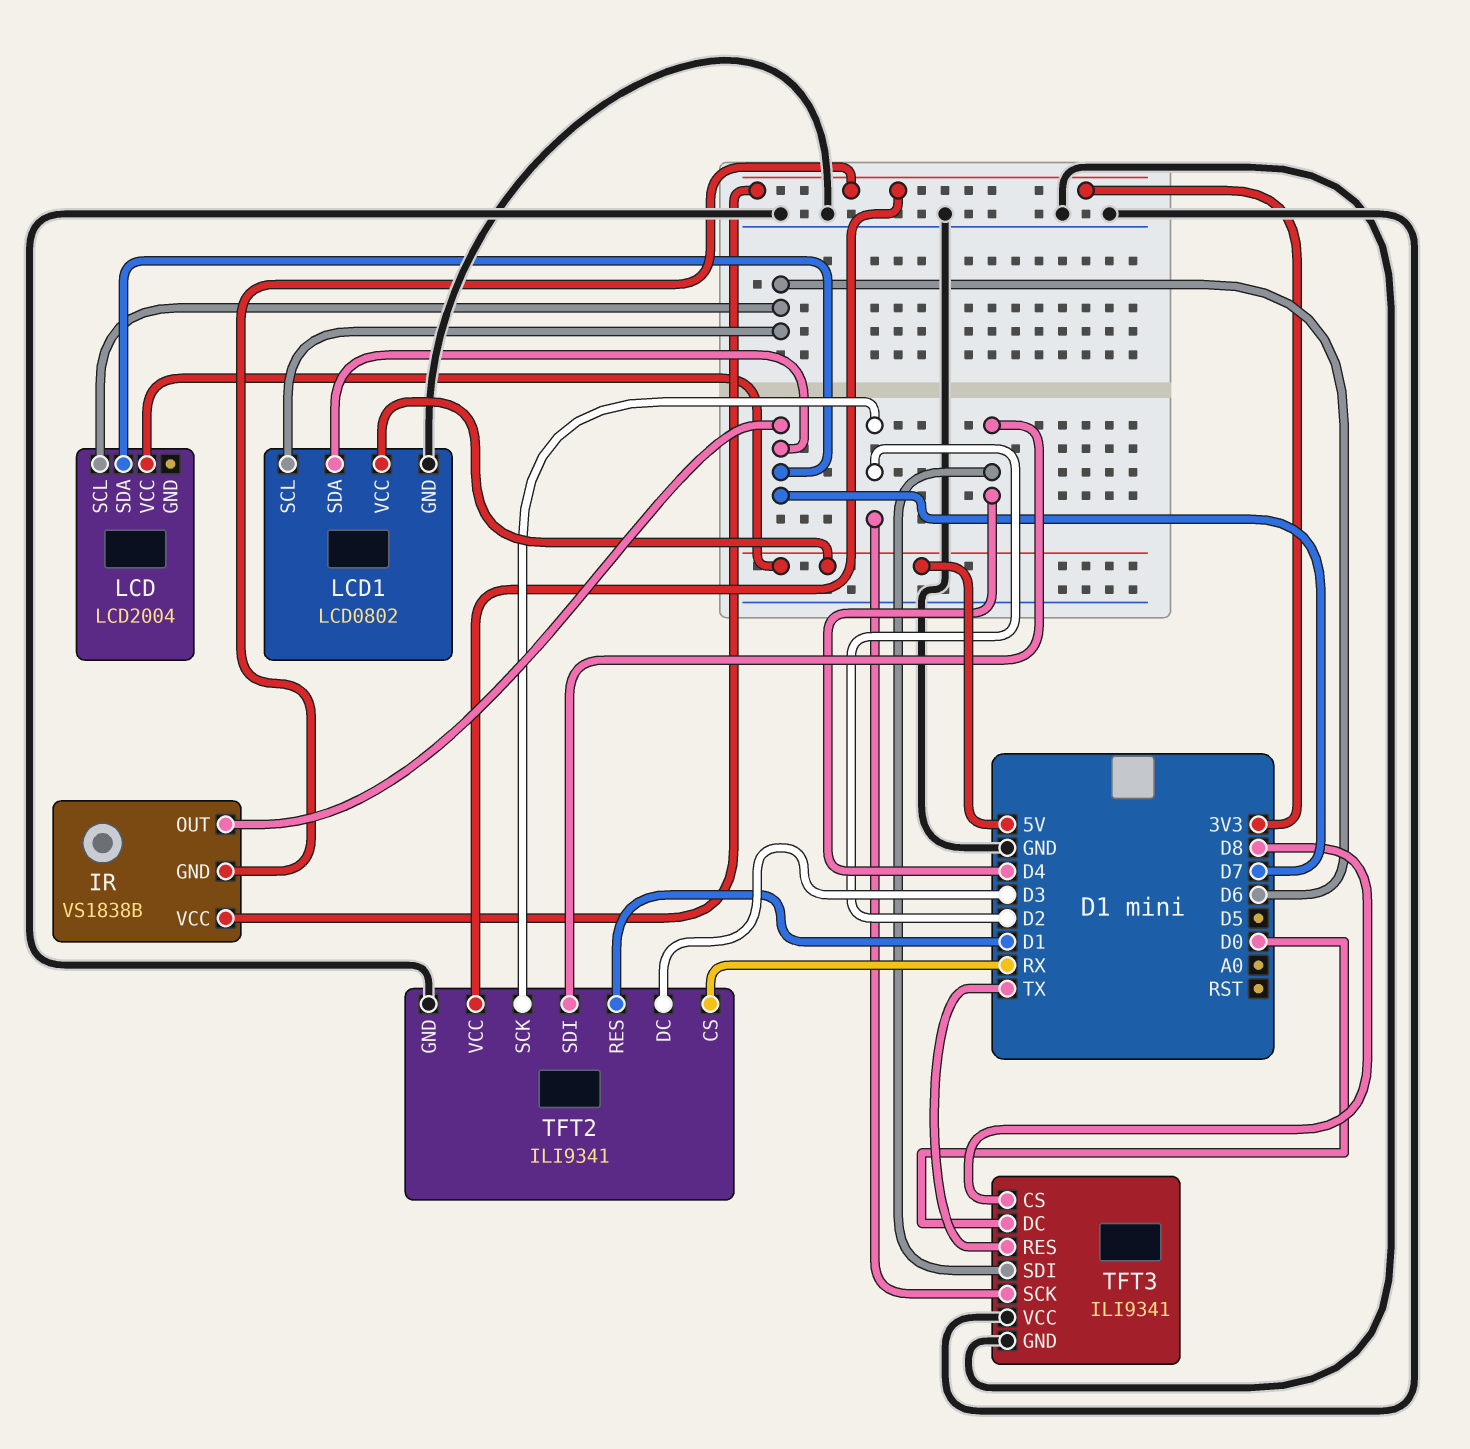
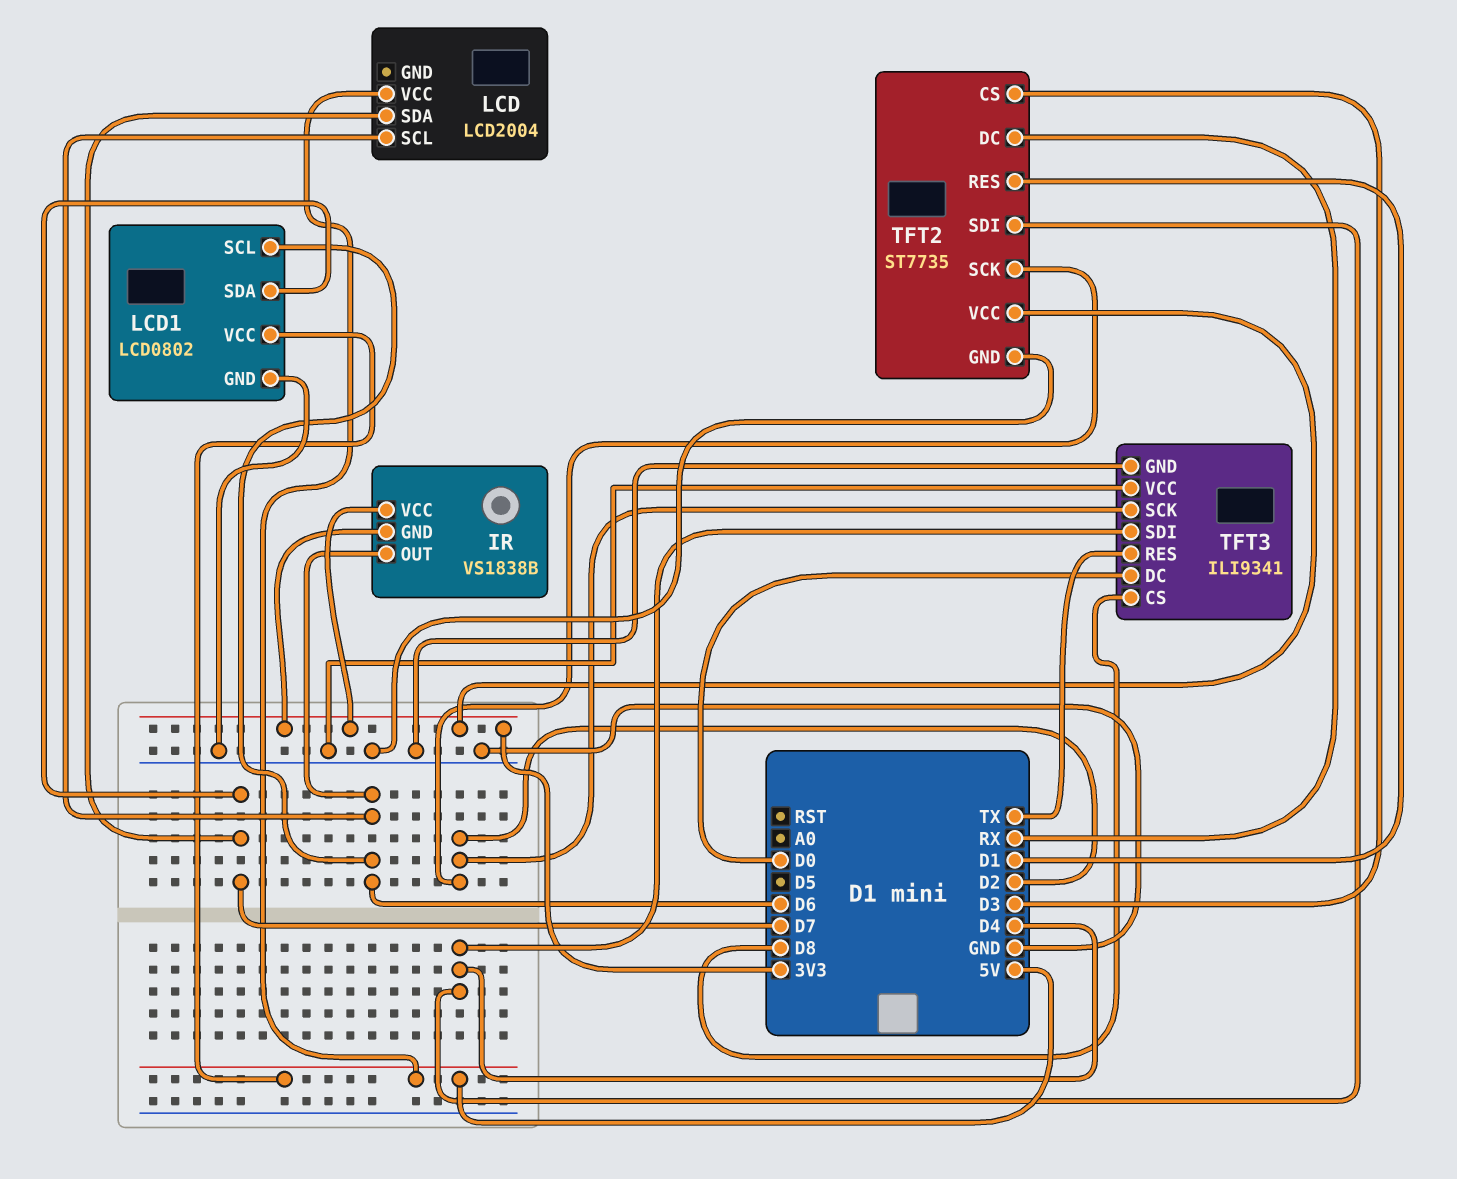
IR pin OUT: D7 -> D6
TFT2: ILI9341 -> ST7735
TFT2 pin CS: RX -> D3
TFT2 pin DC: D3 -> RX

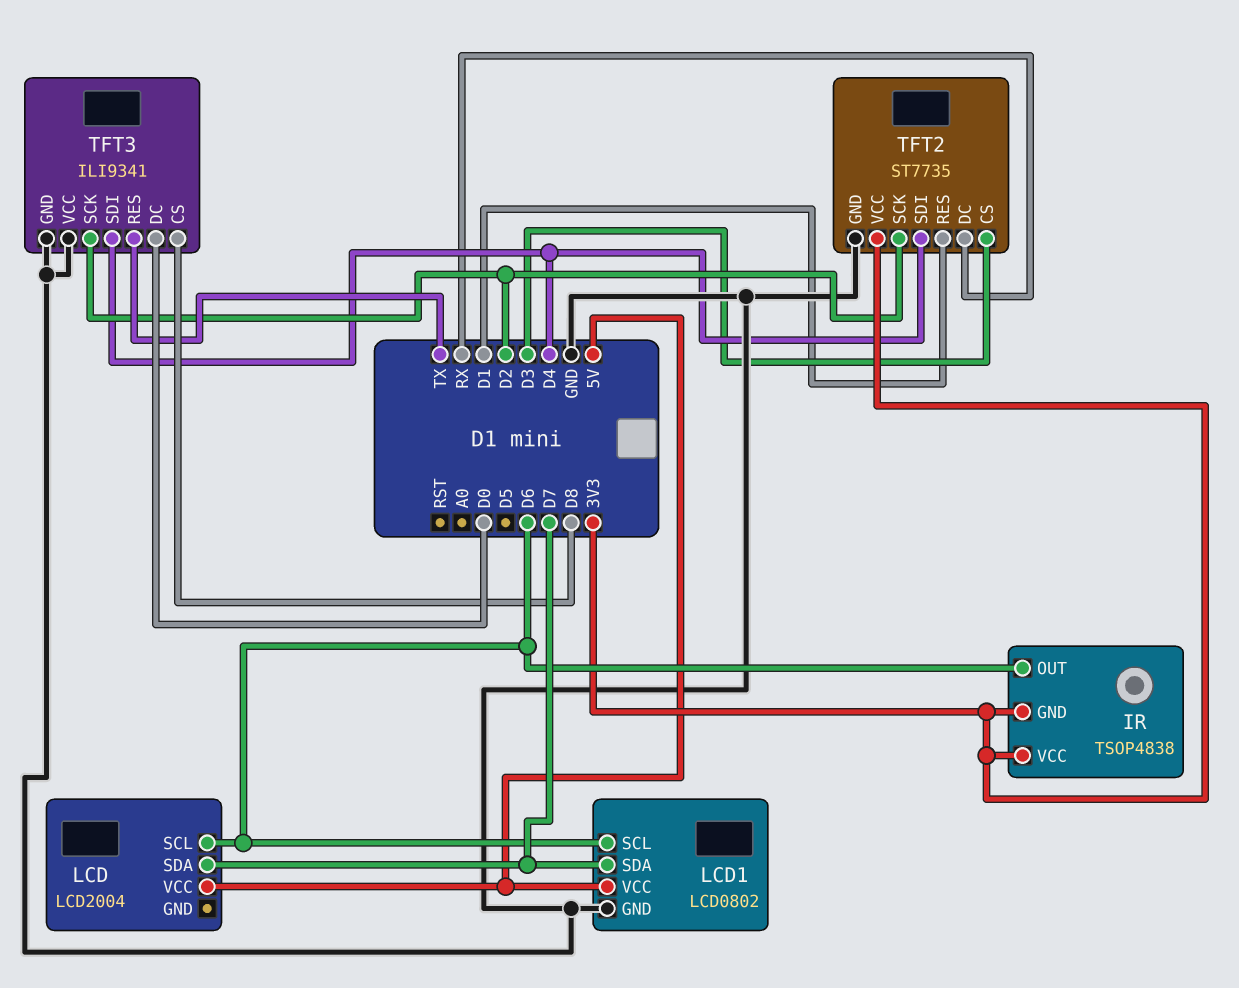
IR: VS1838B -> TSOP4838

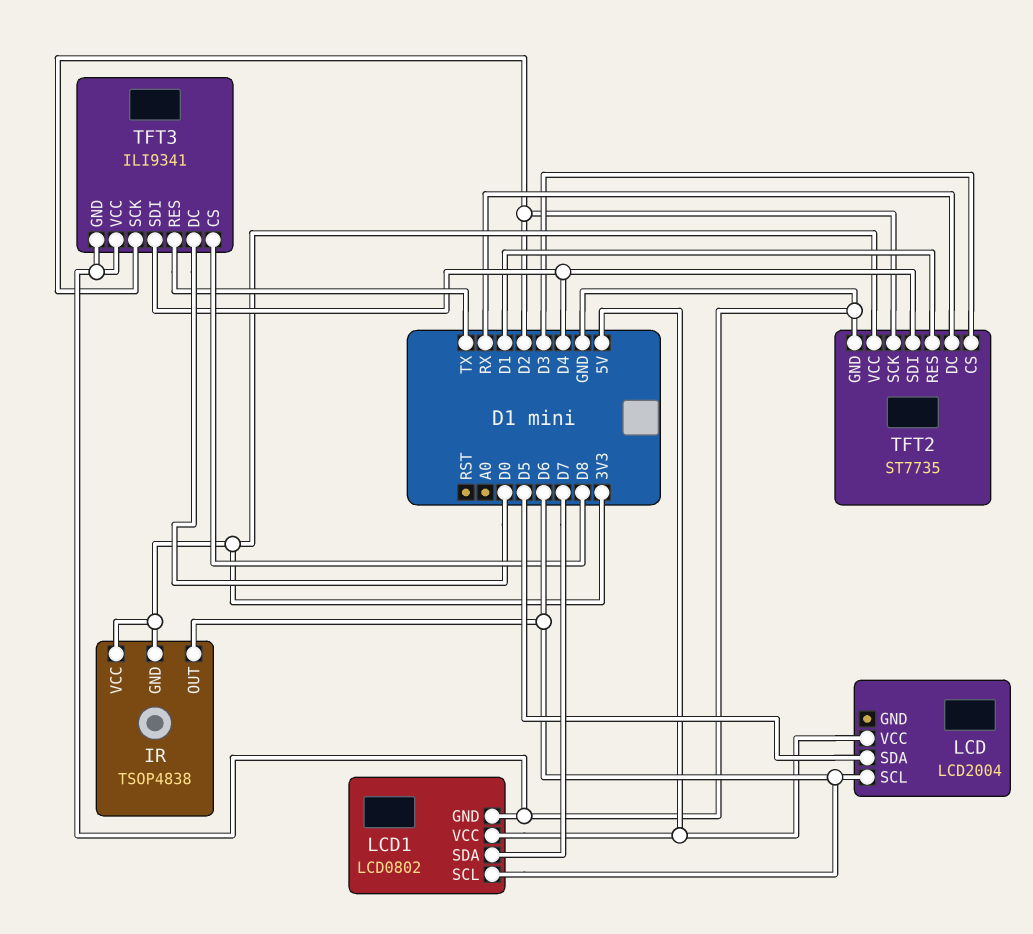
LCD pin SDA: D7 -> D5

